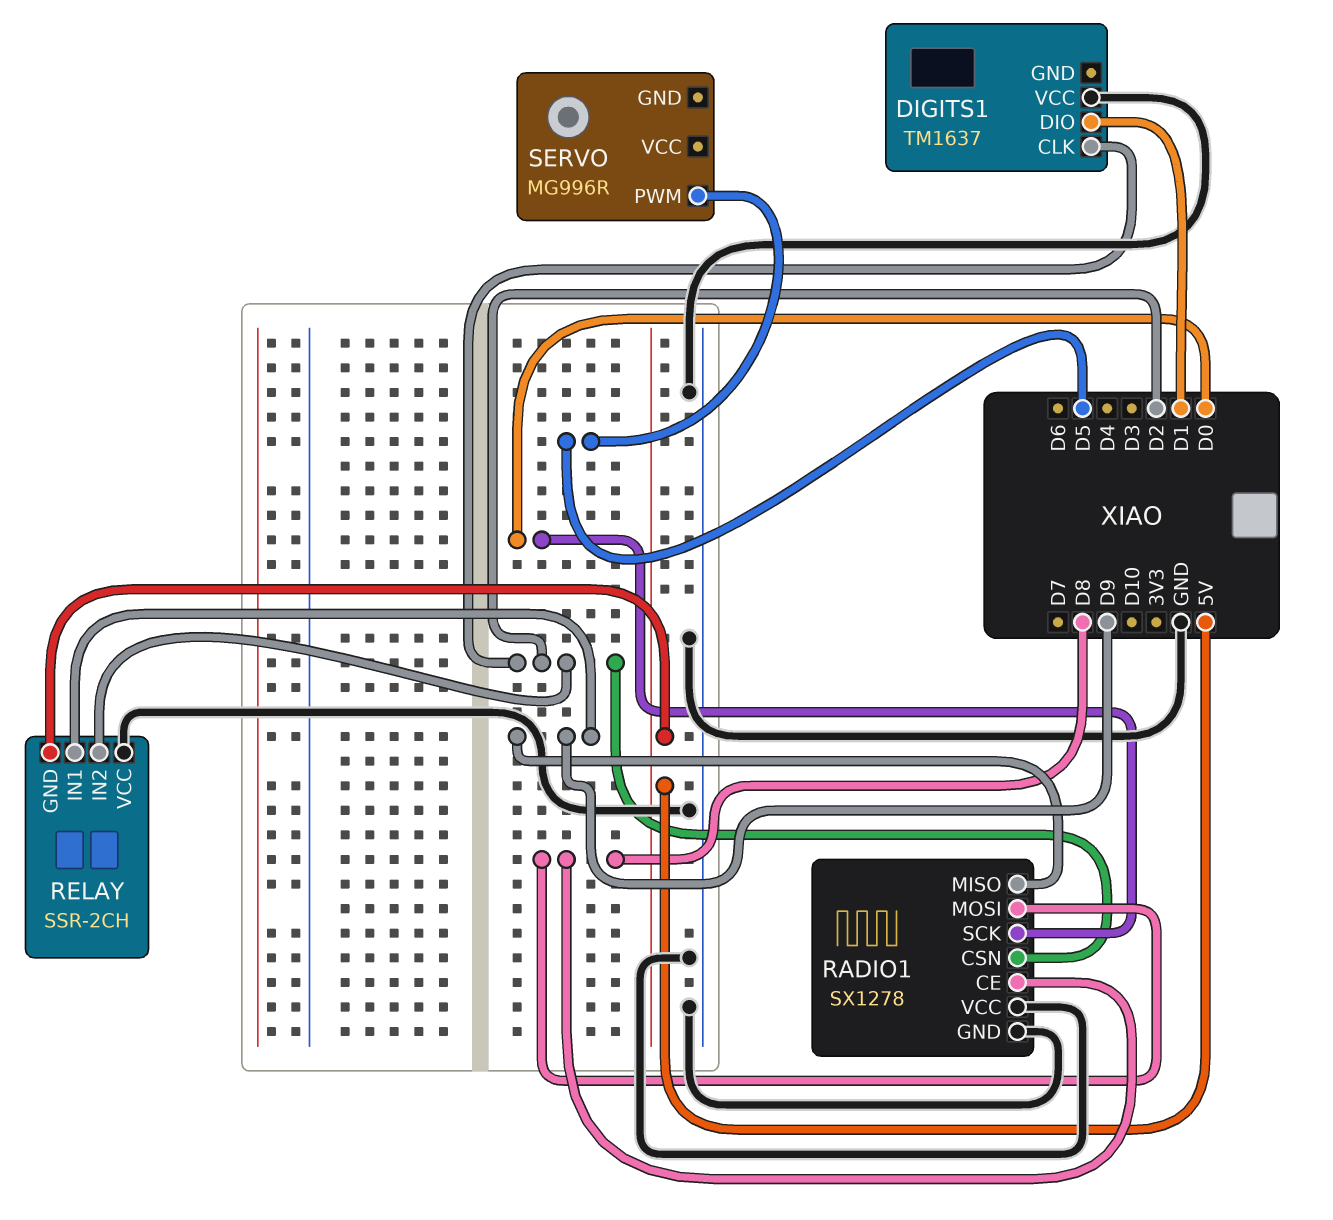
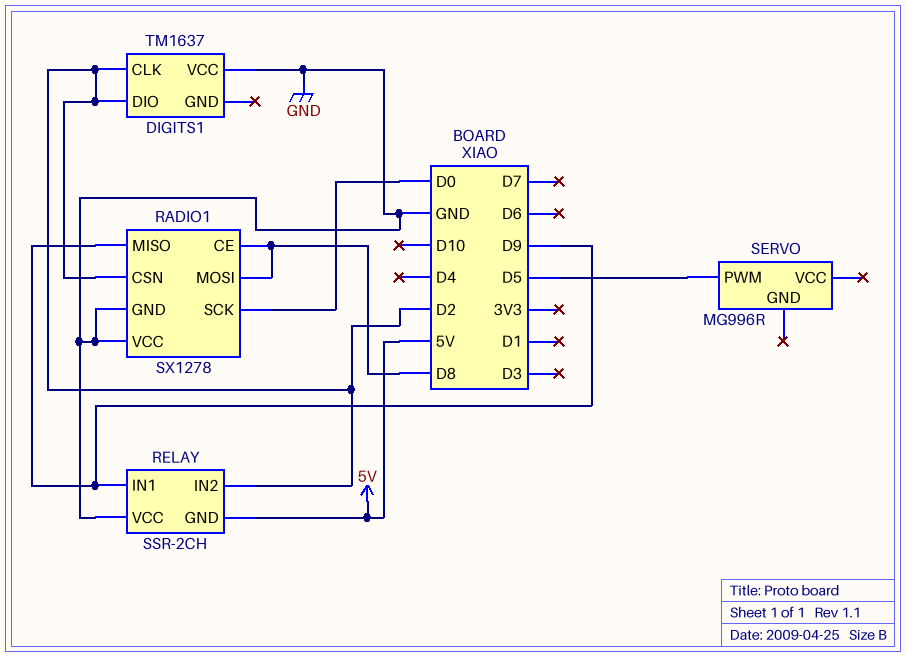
DIGITS1 pin DIO: D1 -> D2

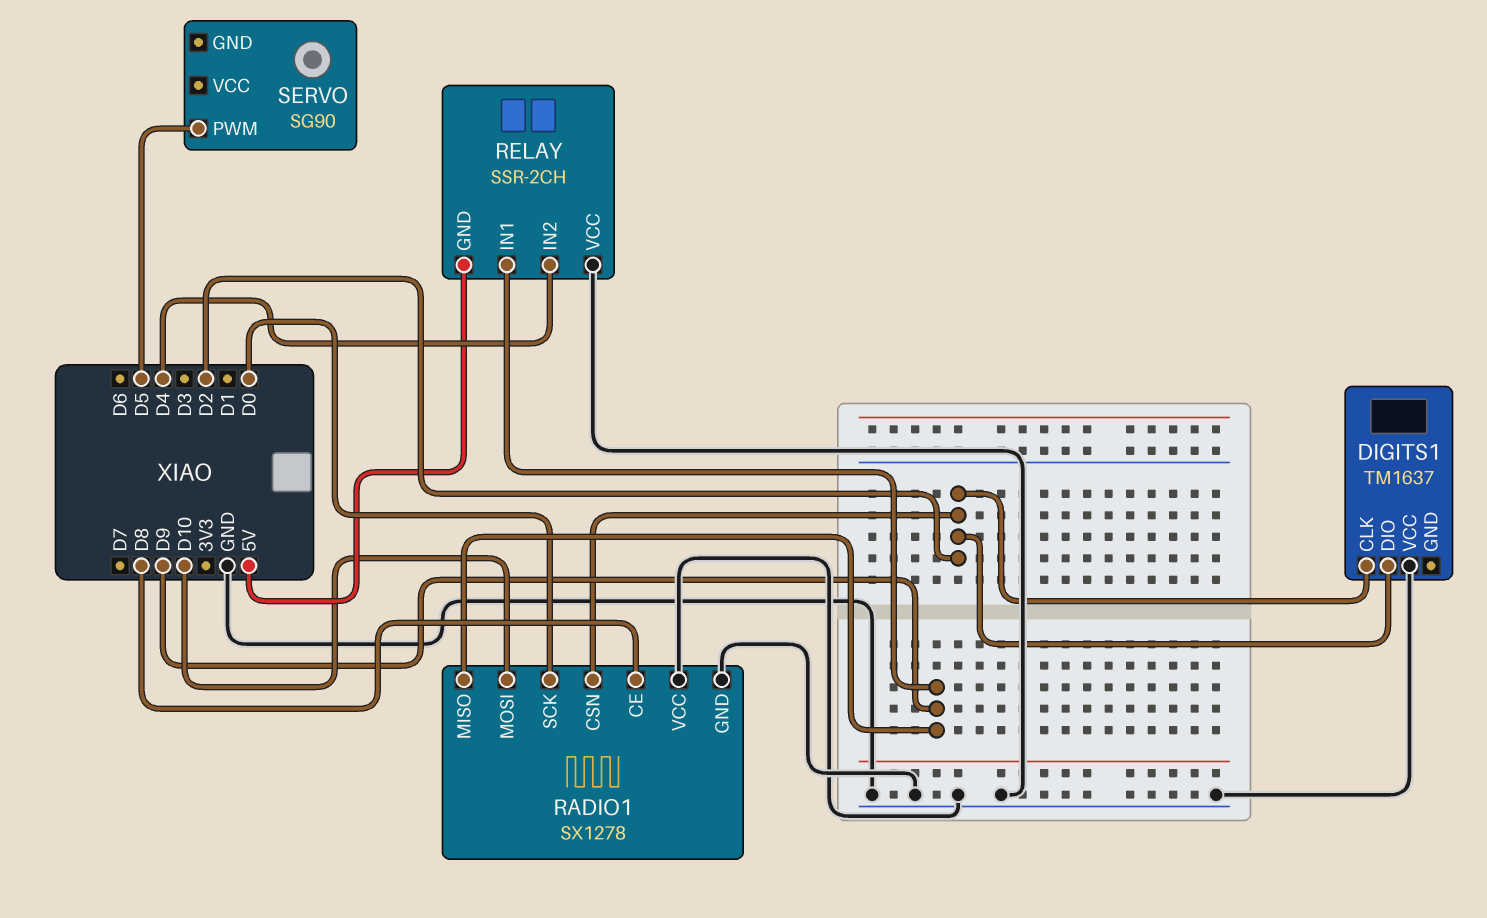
RADIO1 pin MOSI: D8 -> D10
RELAY pin IN2: D2 -> D4
SERVO: MG996R -> SG90

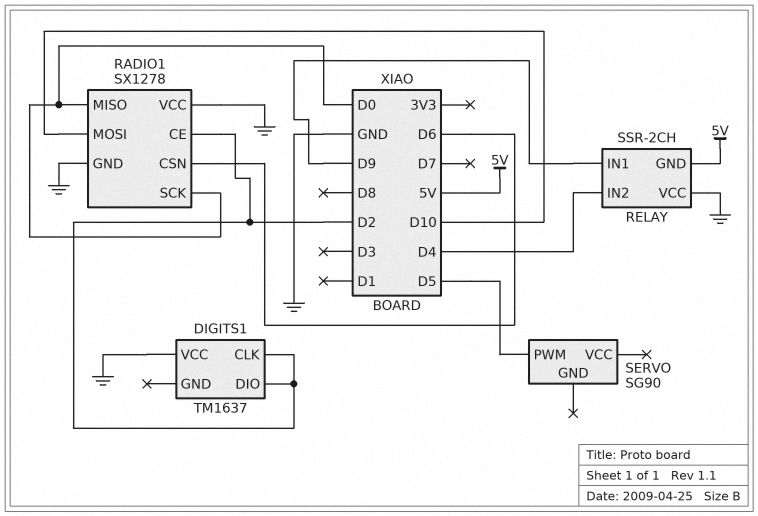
RADIO1 pin CE: D8 -> D2
RADIO1 pin CSN: D2 -> D6
RADIO1 pin MISO: D9 -> D0

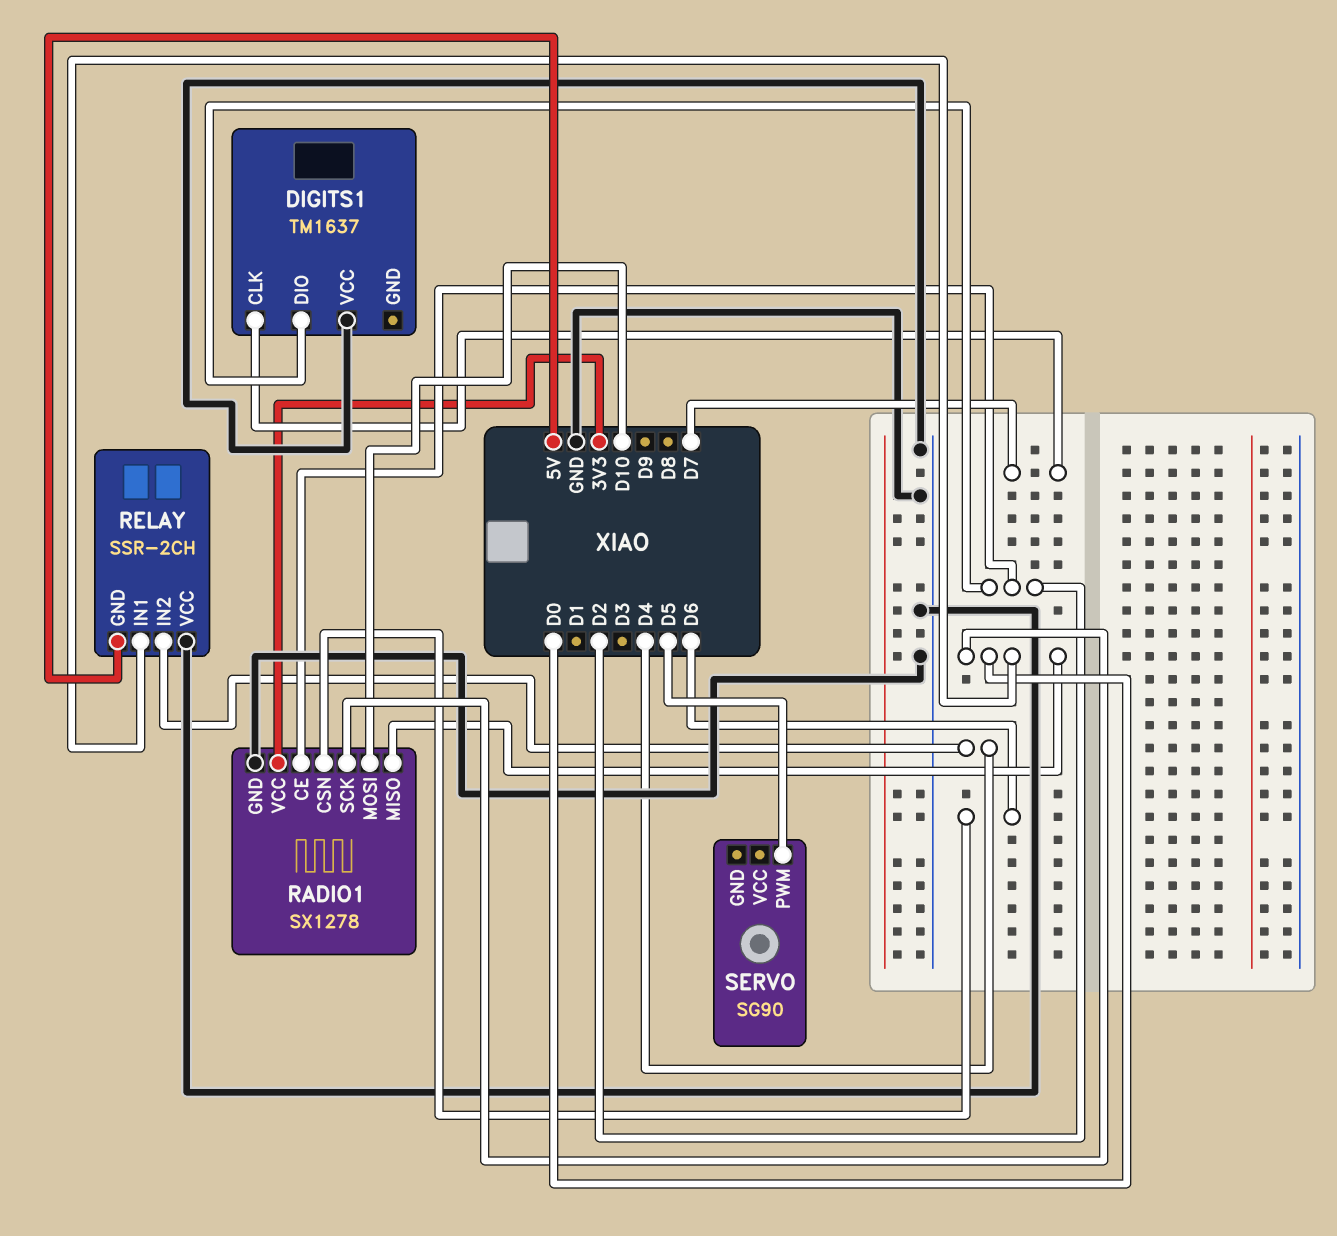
DIGITS1 pin CLK: D2 -> D7
RADIO1 pin VCC: GND -> 3V3
RELAY pin IN1: D9 -> D0

